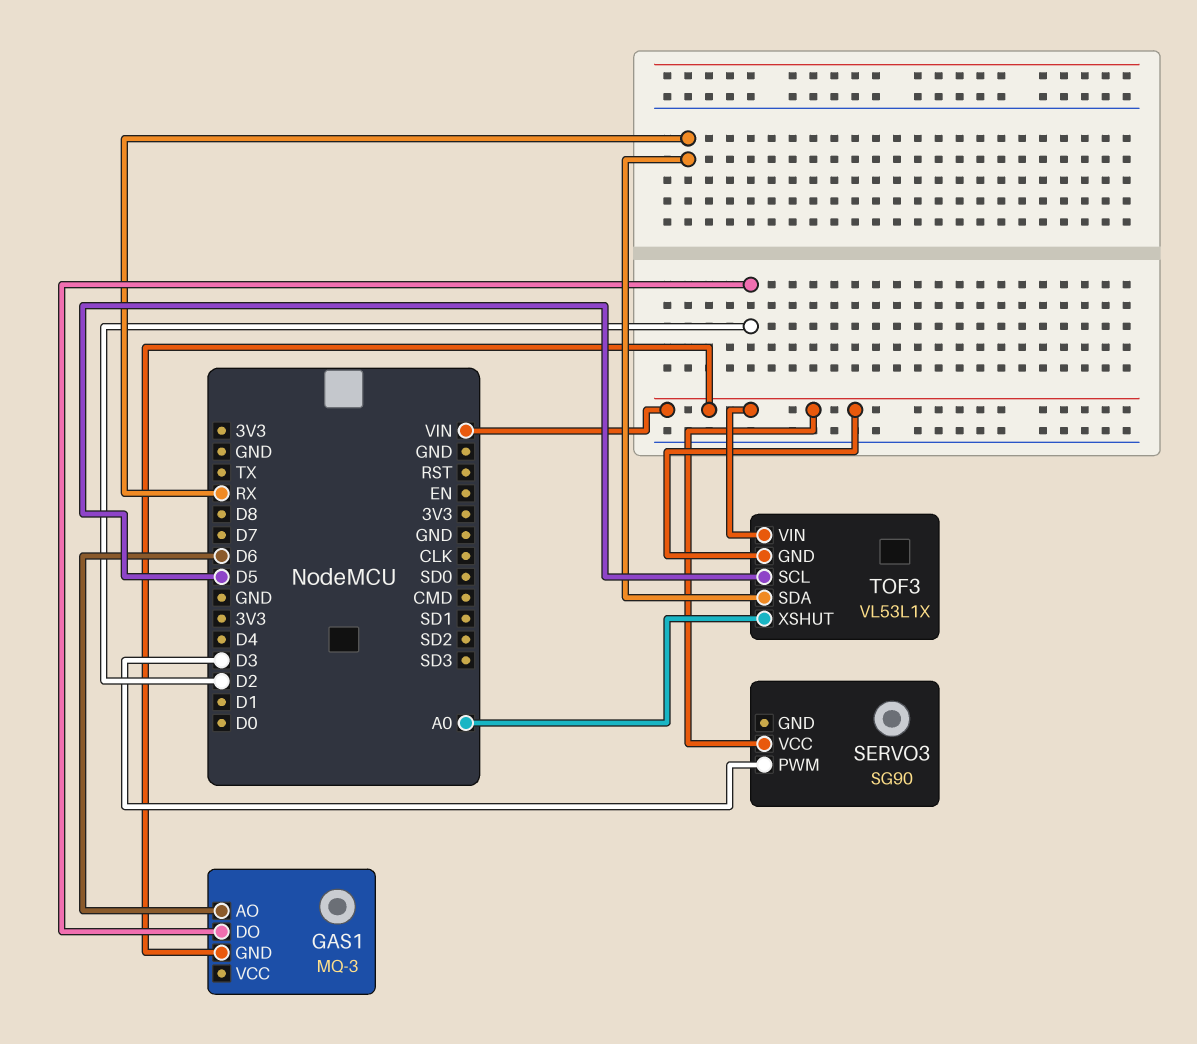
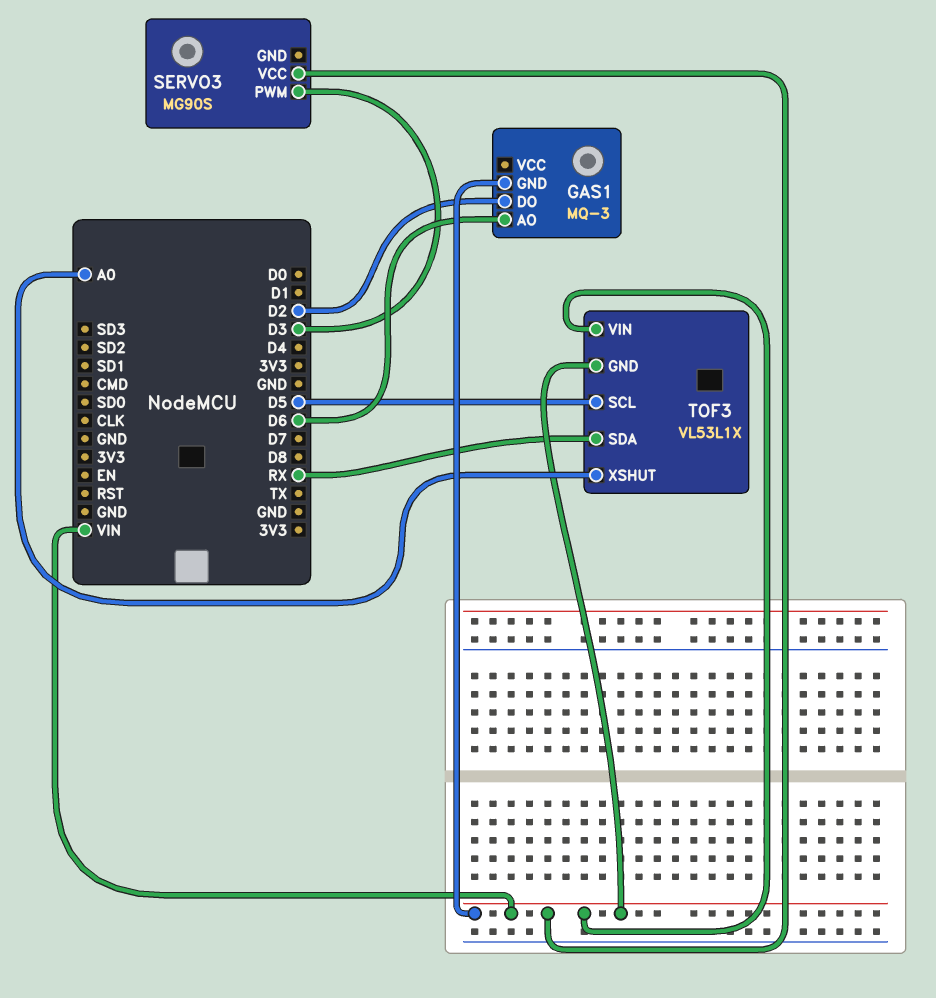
SERVO3: SG90 -> MG90S

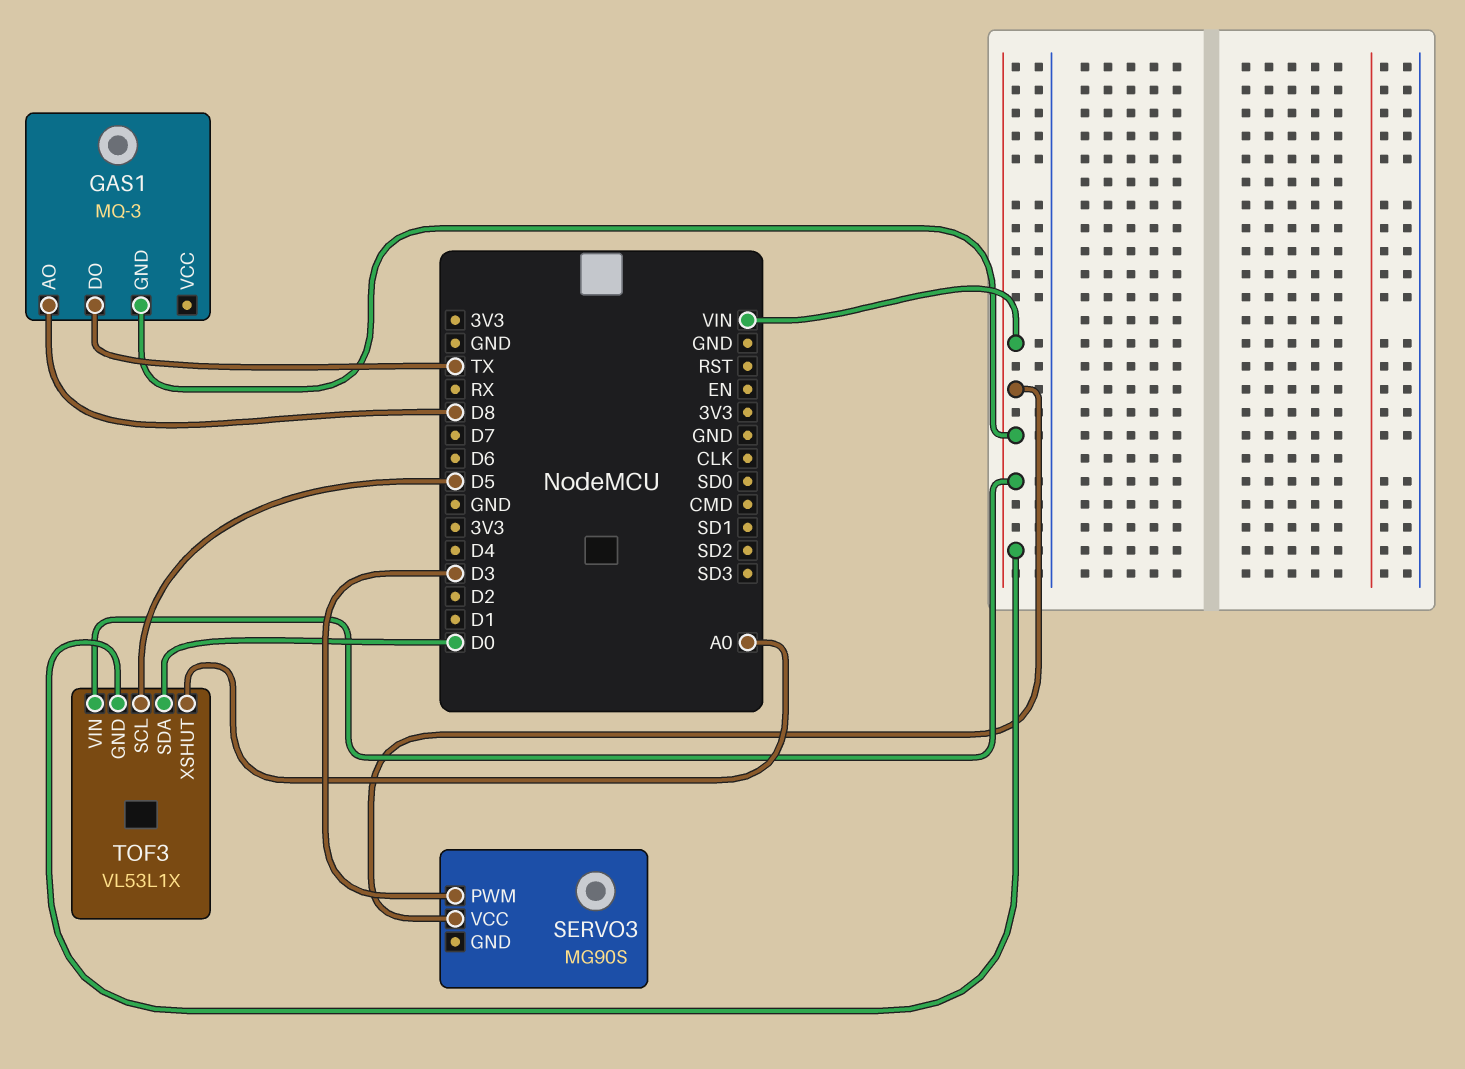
GAS1 pin AO: D6 -> D8
GAS1 pin DO: D2 -> TX
TOF3 pin SDA: RX -> D0

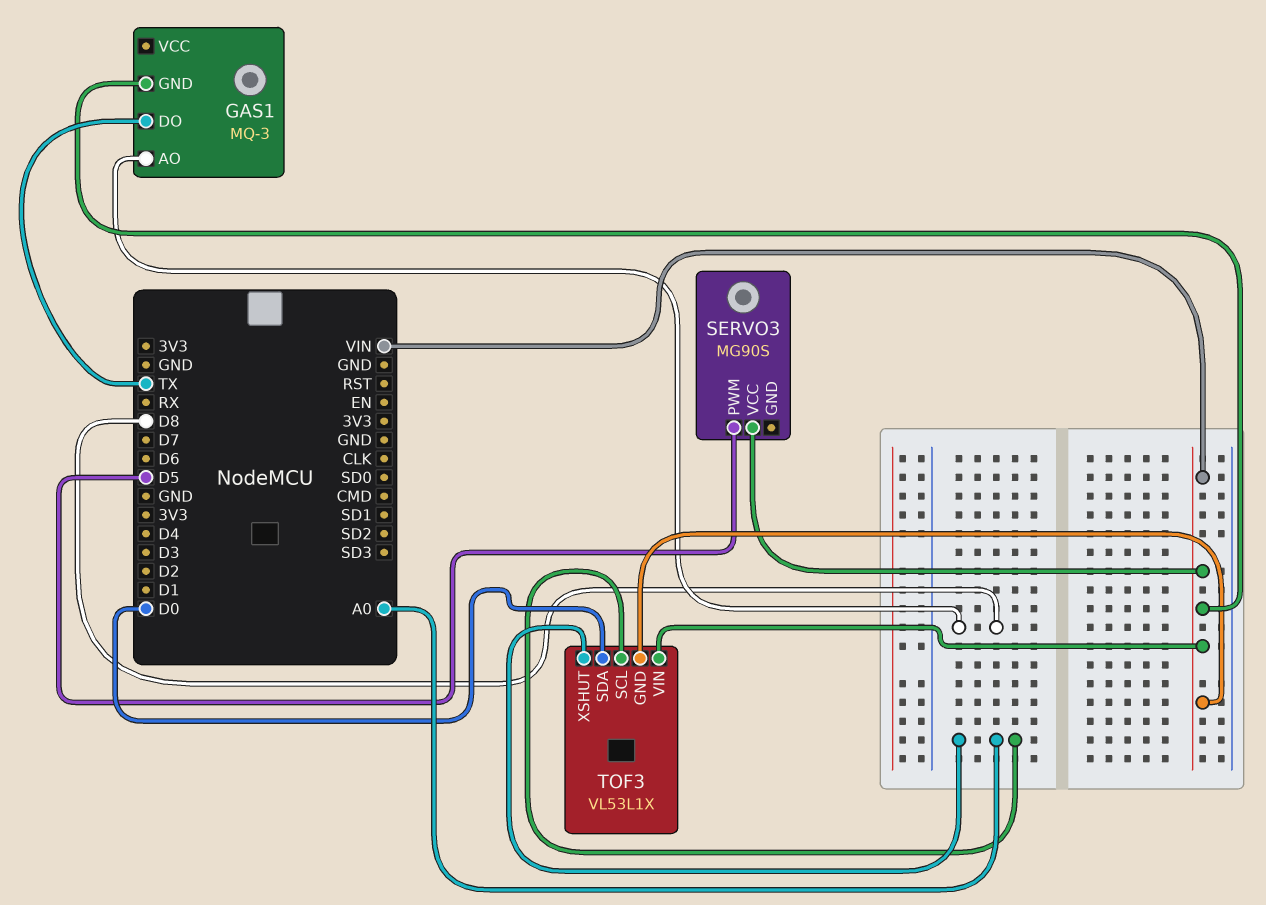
SERVO3 pin PWM: D3 -> D5
TOF3 pin SCL: D5 -> A0

